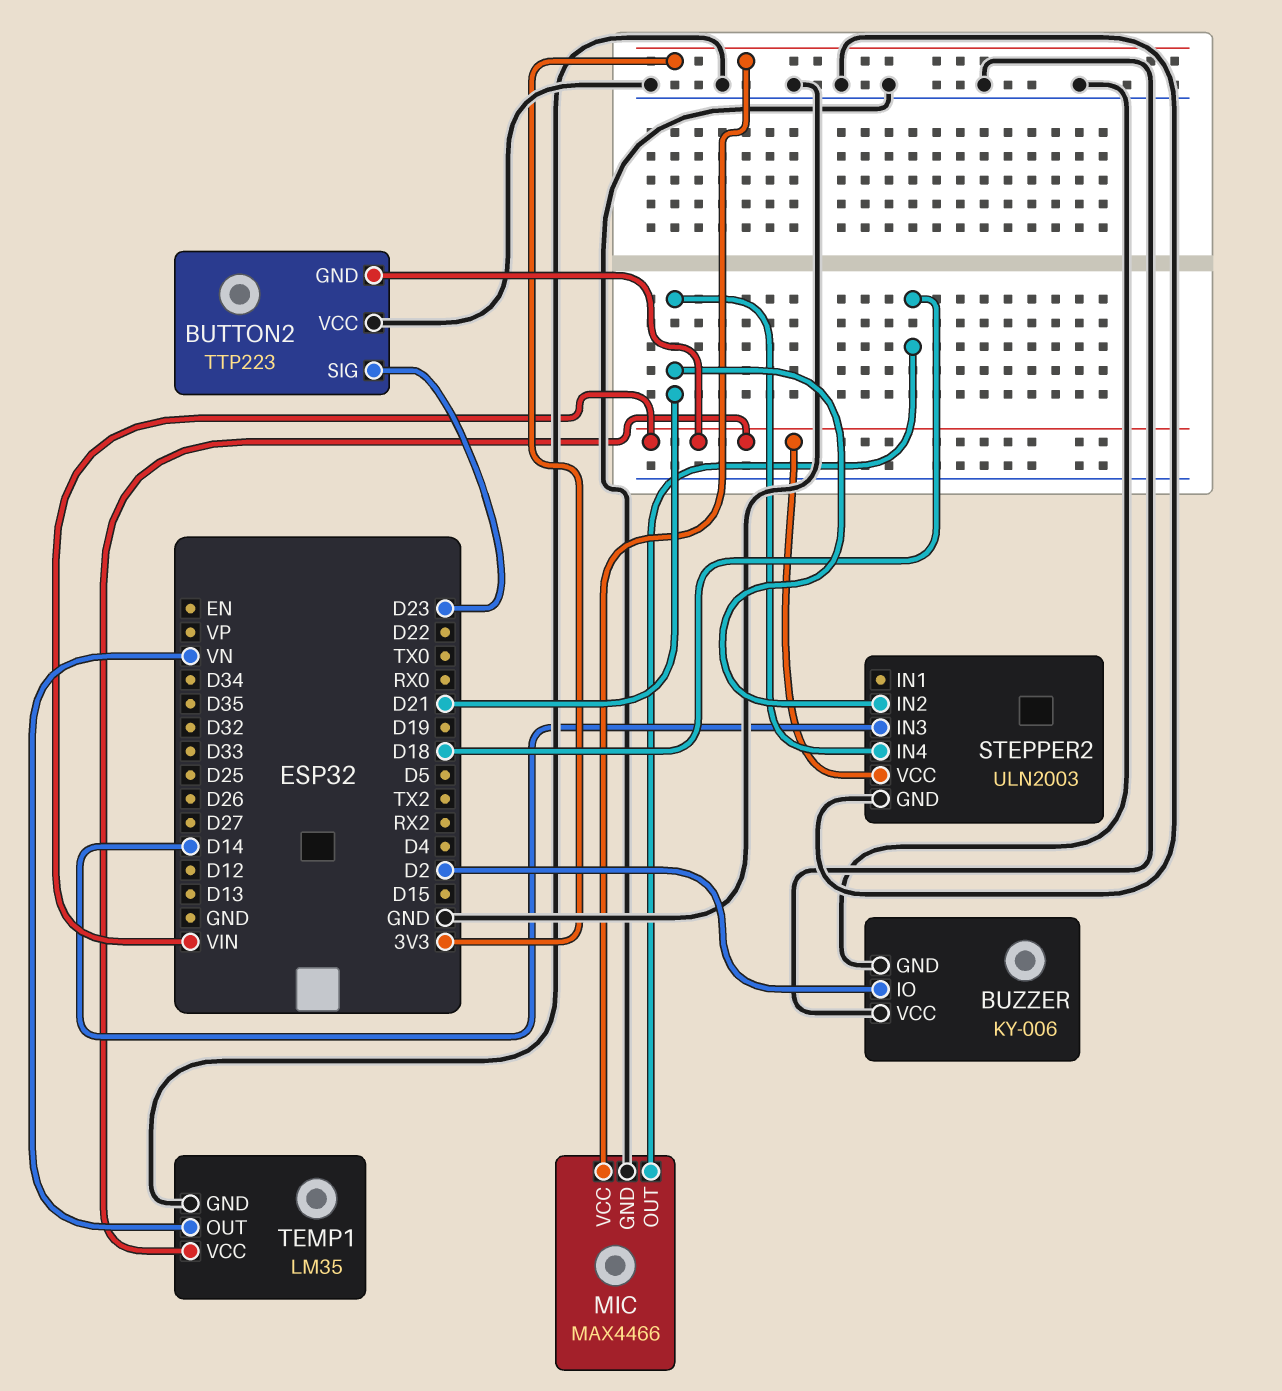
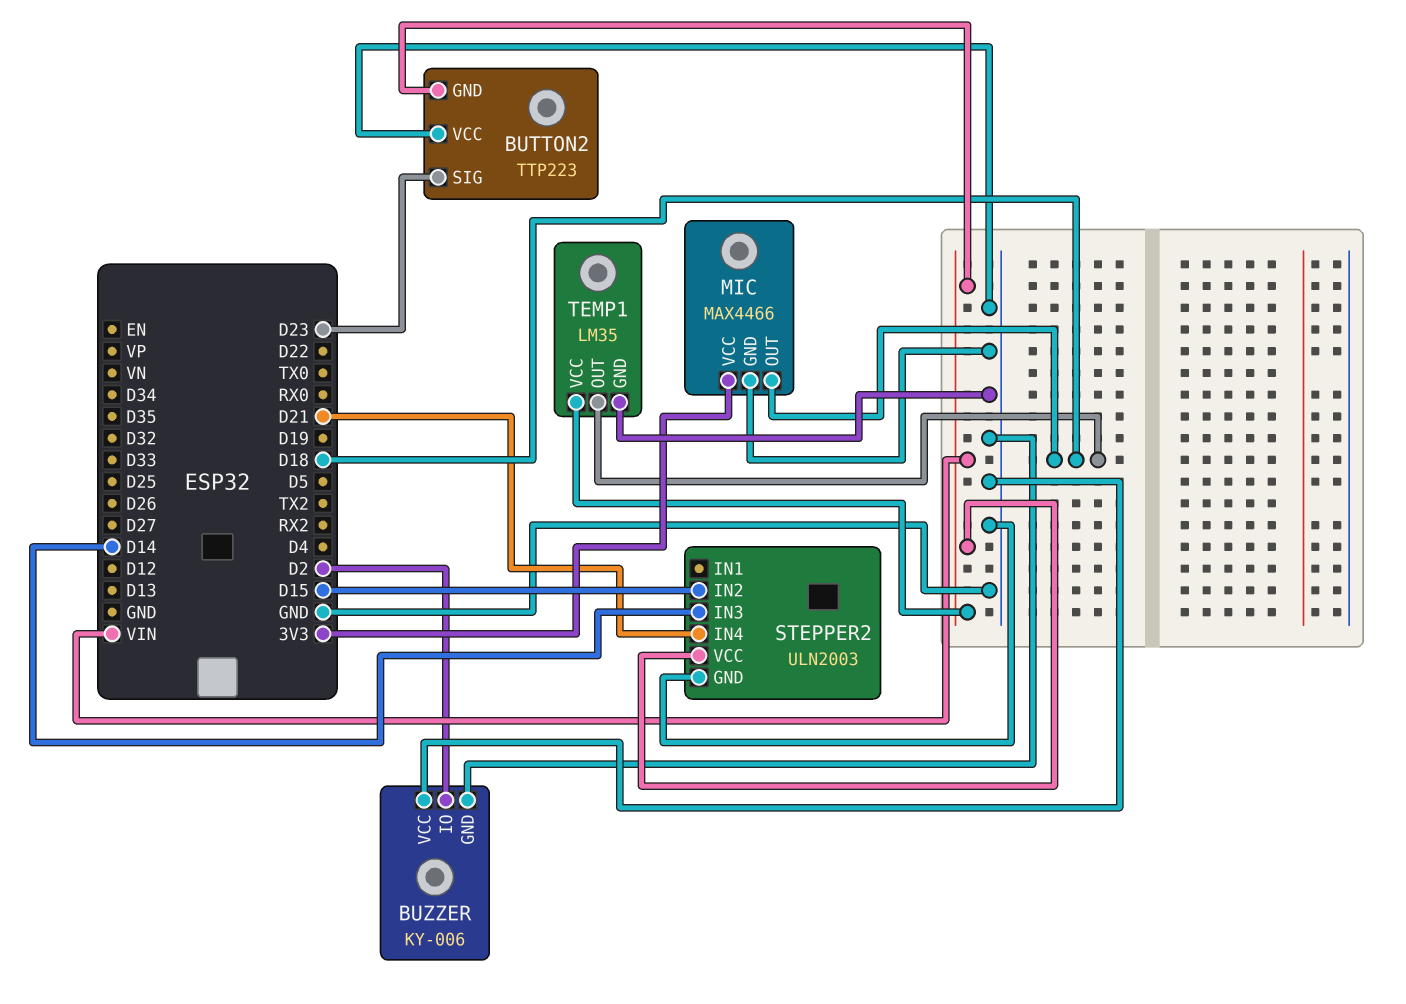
STEPPER2 pin IN2: D21 -> D15
TEMP1 pin OUT: VN -> D18

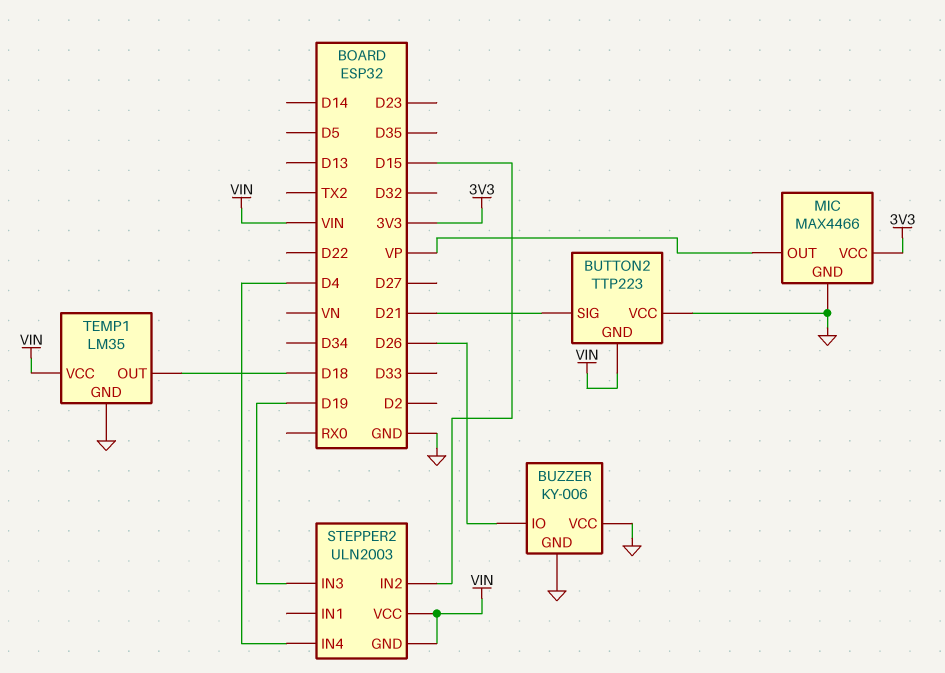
BUTTON2 pin SIG: D23 -> D21
BUZZER pin IO: D2 -> D26
MIC pin OUT: D18 -> VP
STEPPER2 pin GND: GND -> VIN
STEPPER2 pin IN3: D14 -> D19
STEPPER2 pin IN4: D21 -> D4

